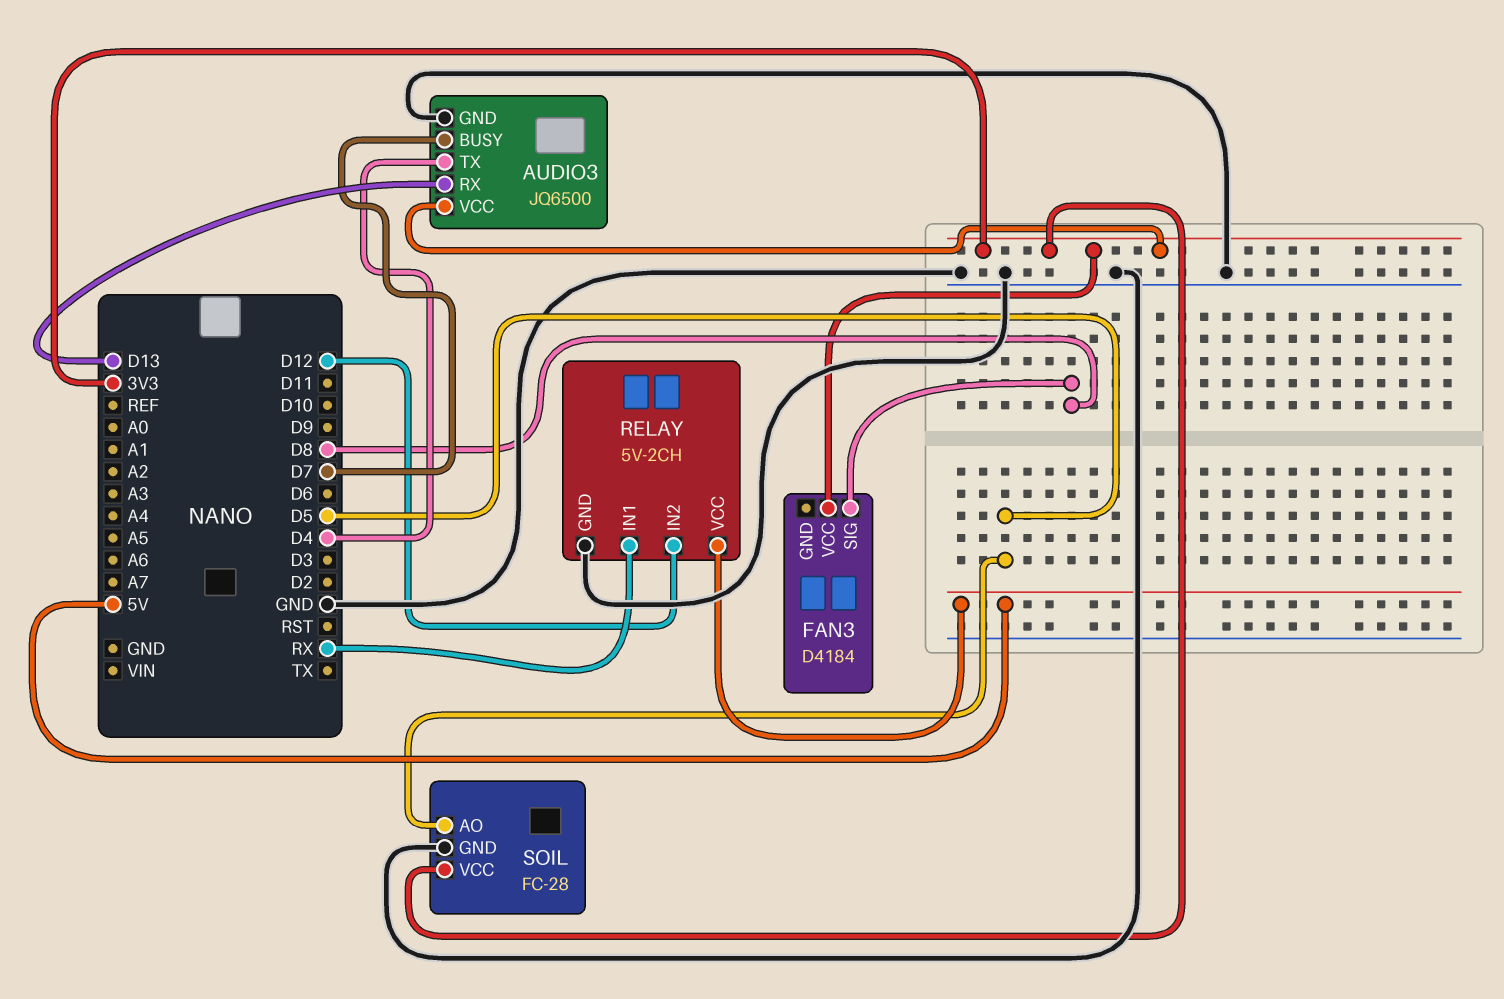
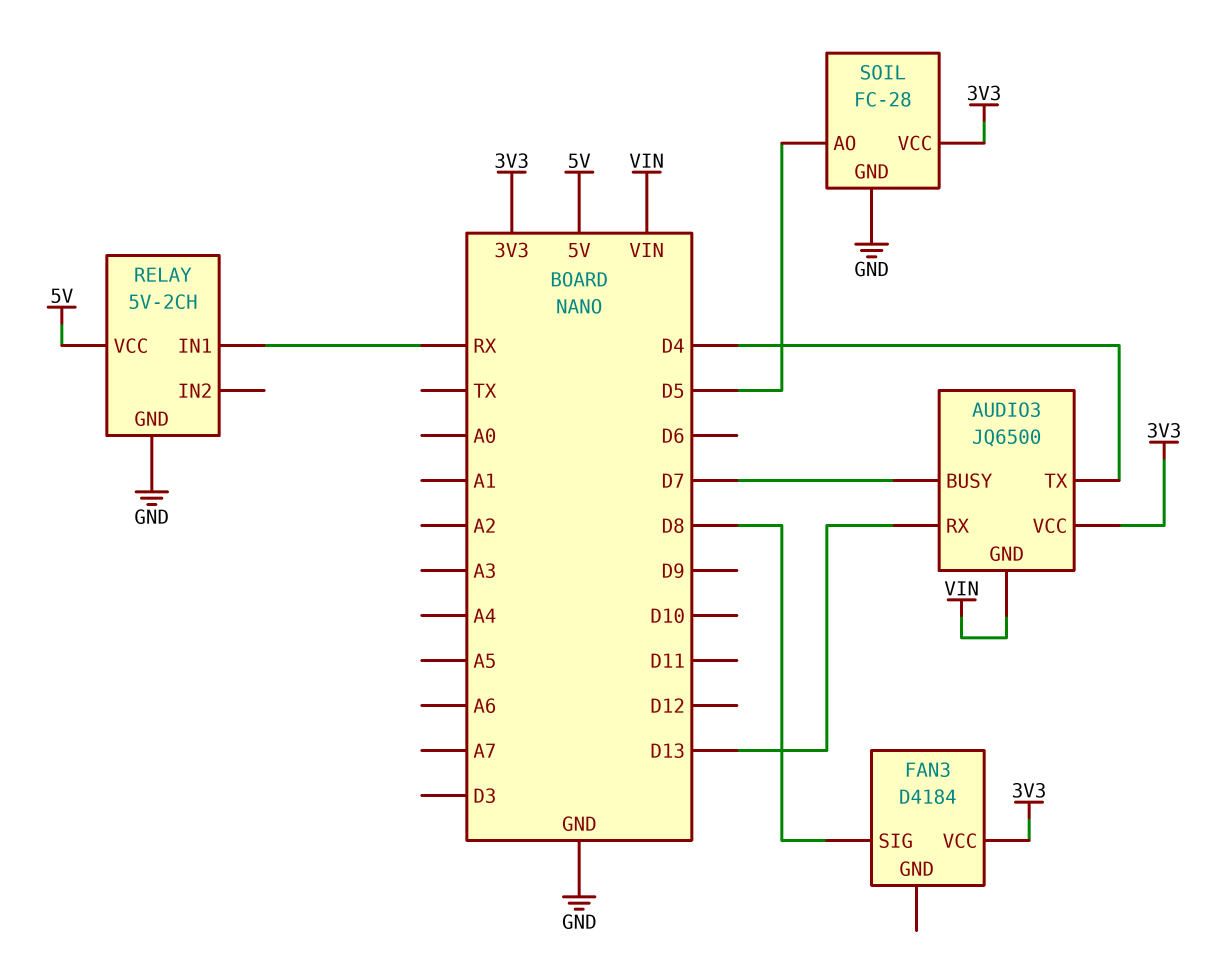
AUDIO3 pin GND: GND -> VIN
RELAY pin IN2: D12 -> none

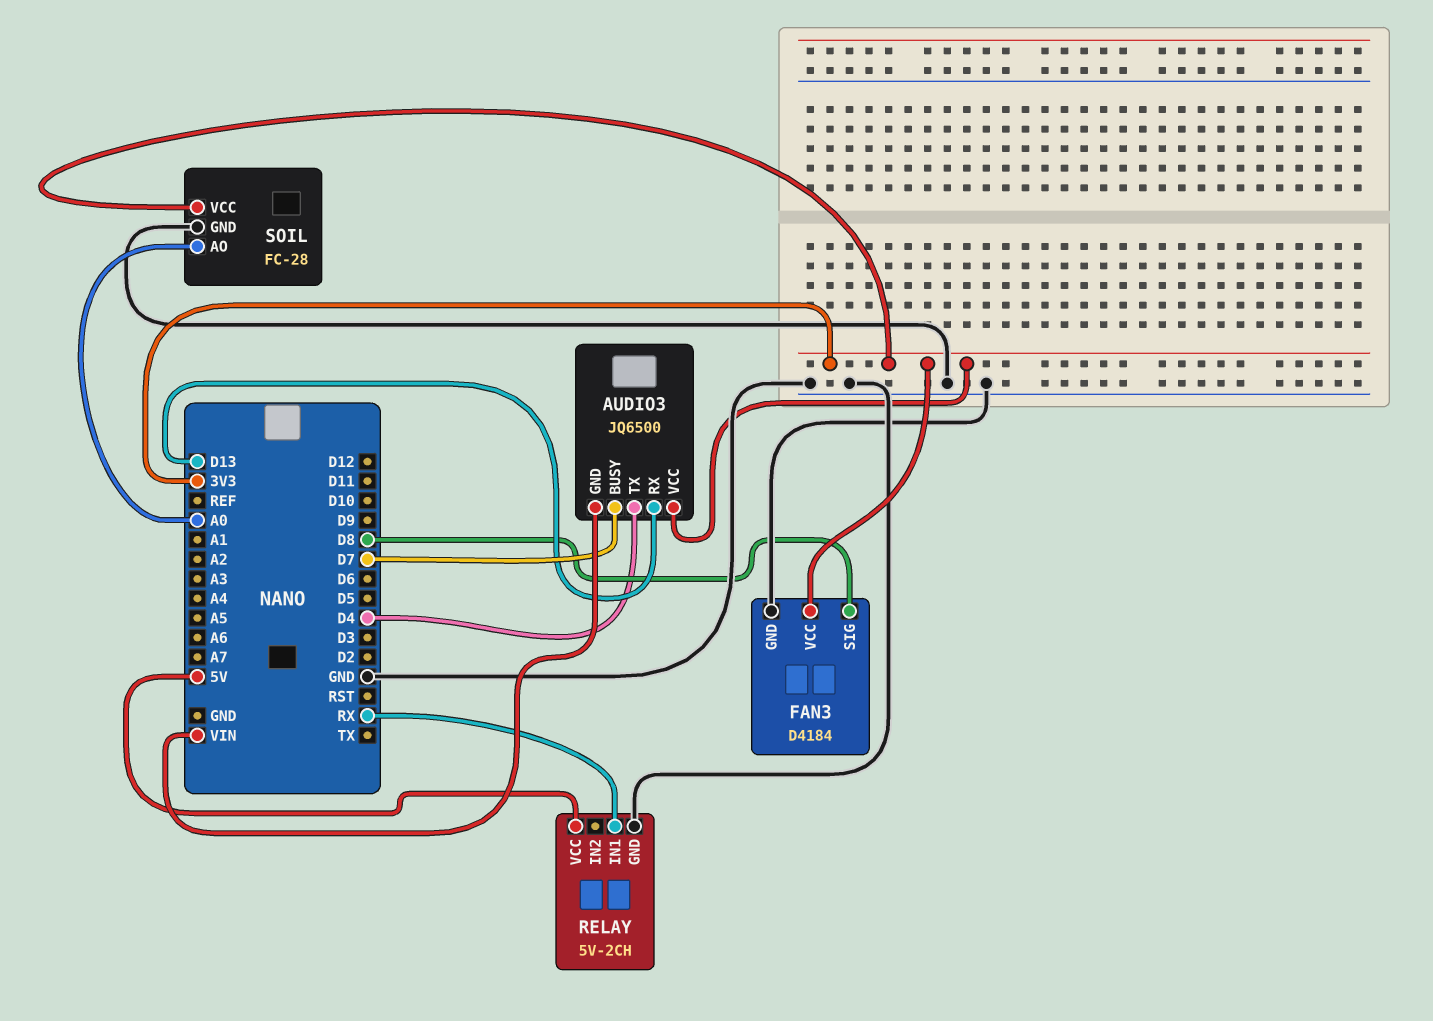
FAN3 pin GND: none -> GND
SOIL pin AO: D5 -> A0

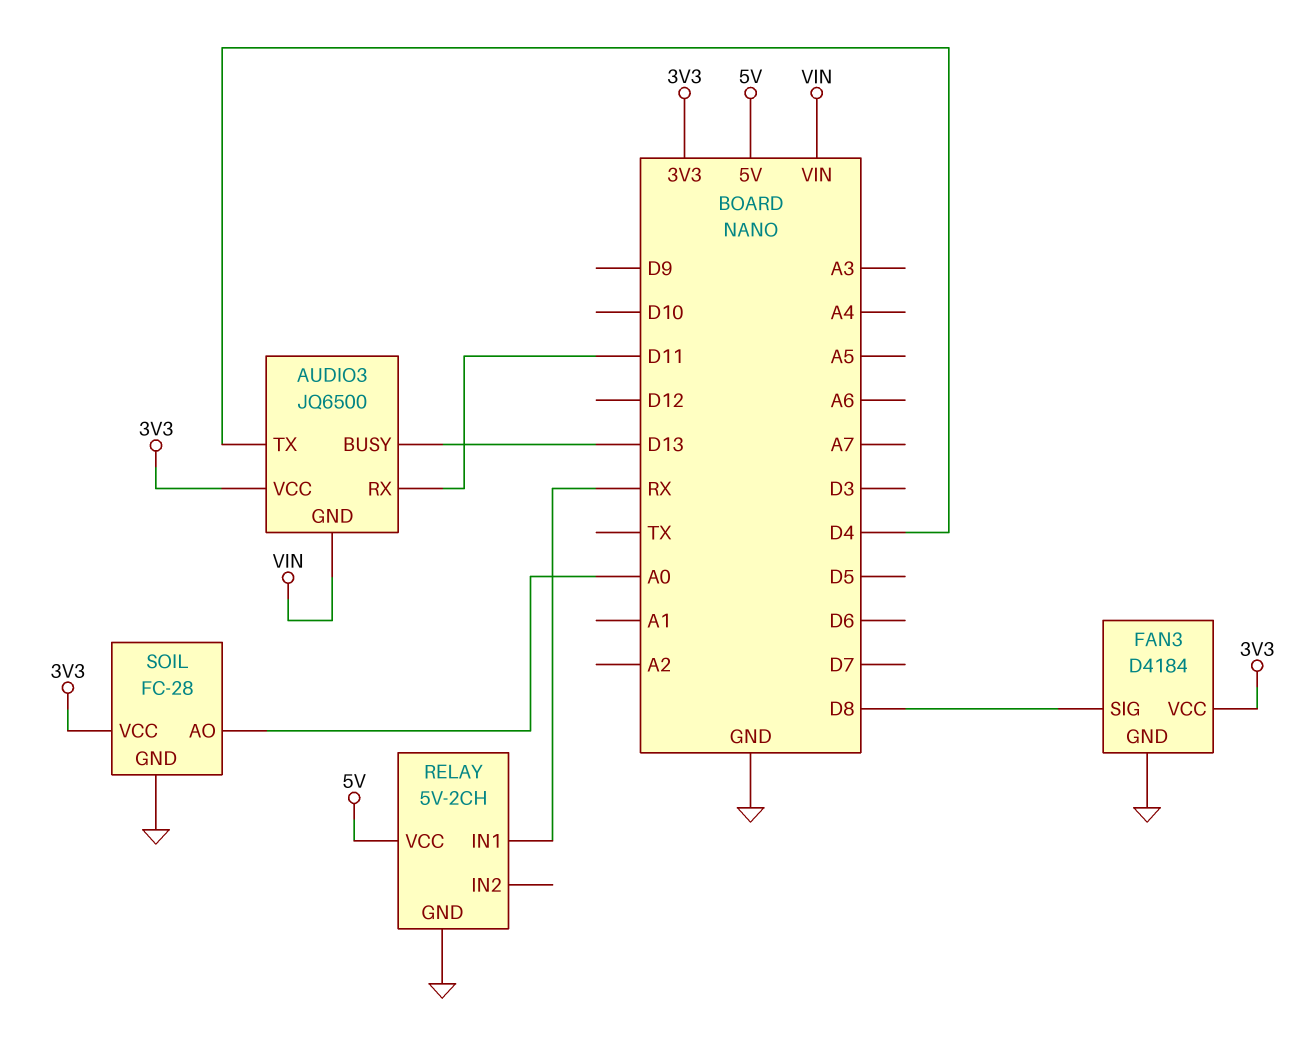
AUDIO3 pin BUSY: D7 -> D13
AUDIO3 pin RX: D13 -> D11

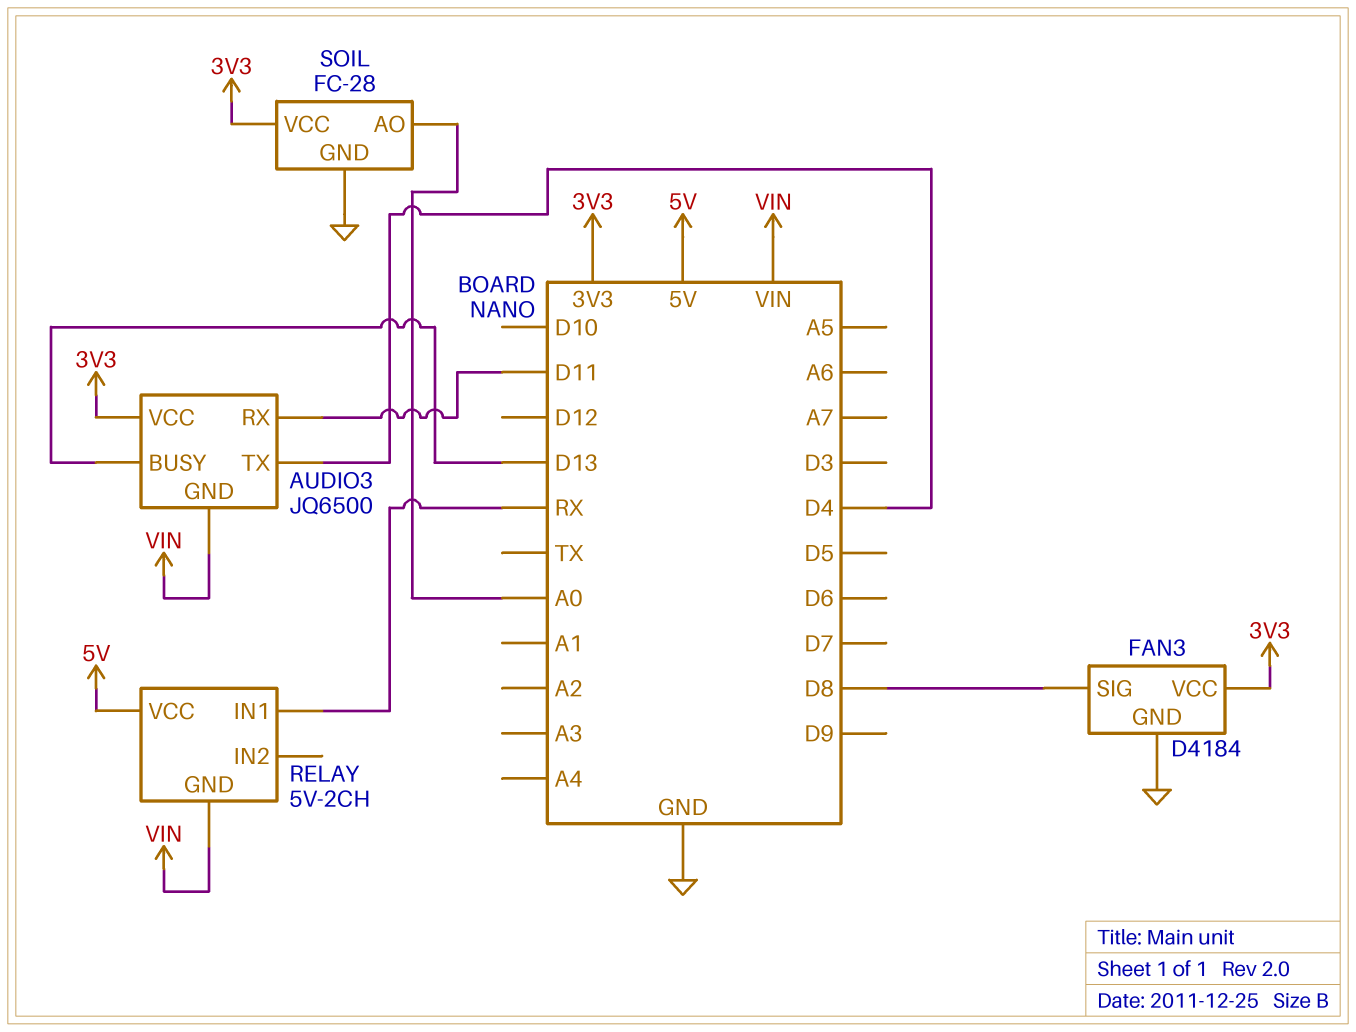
RELAY pin GND: GND -> VIN

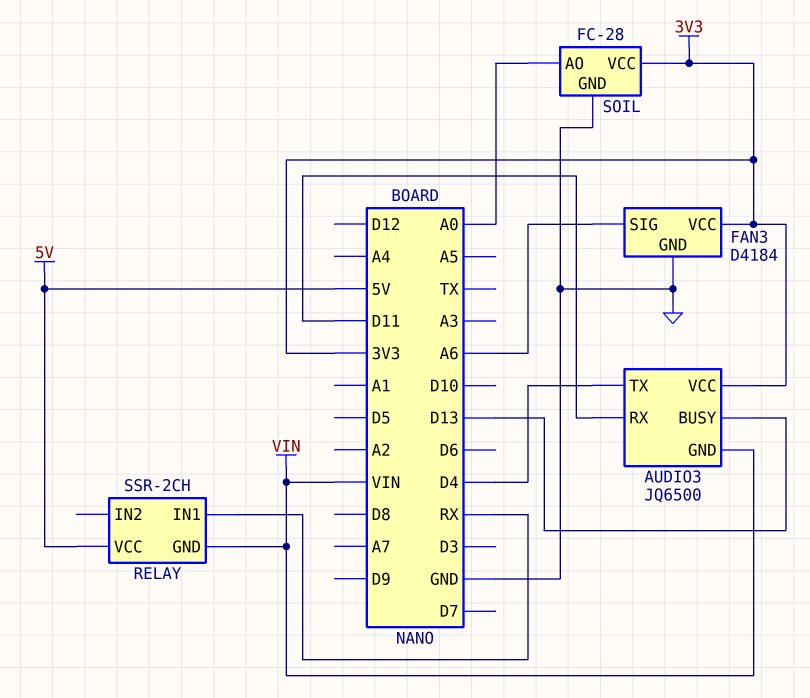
FAN3 pin SIG: D8 -> A6
RELAY: 5V-2CH -> SSR-2CH

